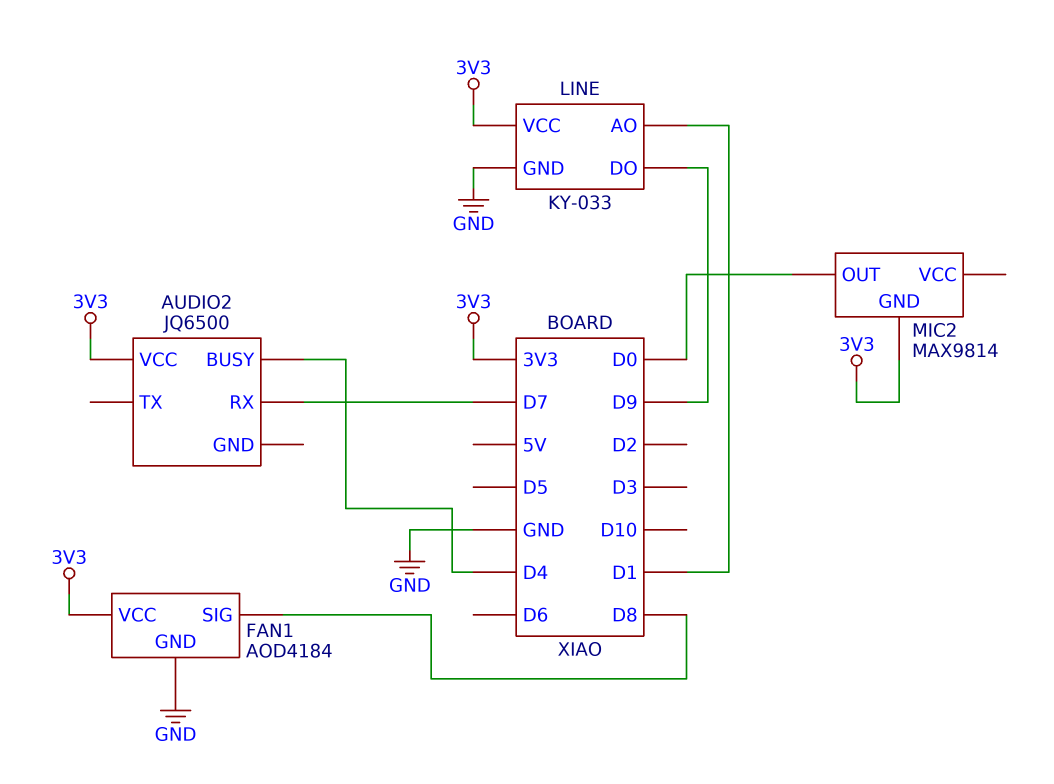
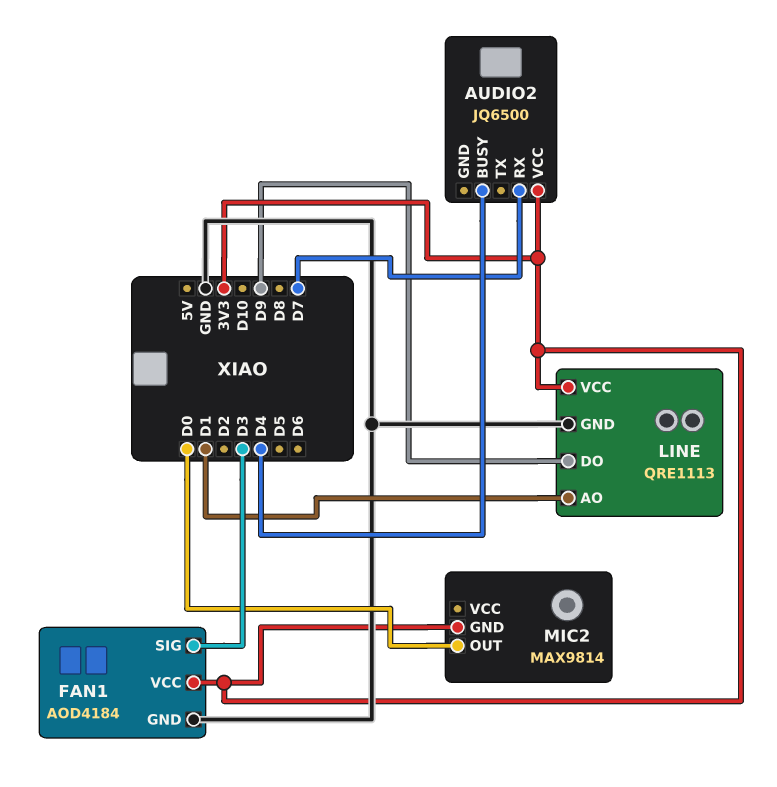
FAN1 pin SIG: D8 -> D3
LINE: KY-033 -> QRE1113

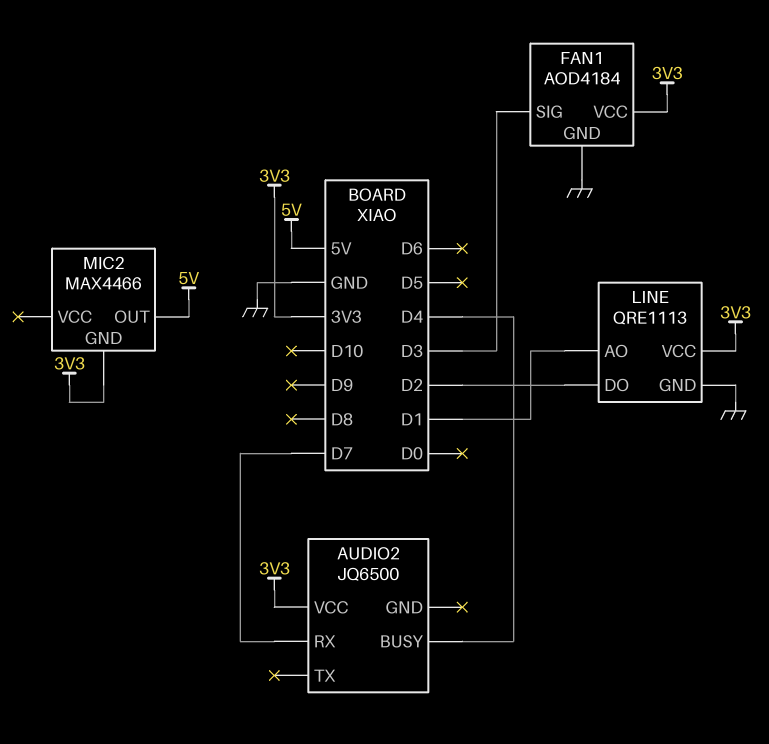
LINE pin DO: D9 -> D2
MIC2: MAX9814 -> MAX4466
MIC2 pin OUT: D0 -> 5V

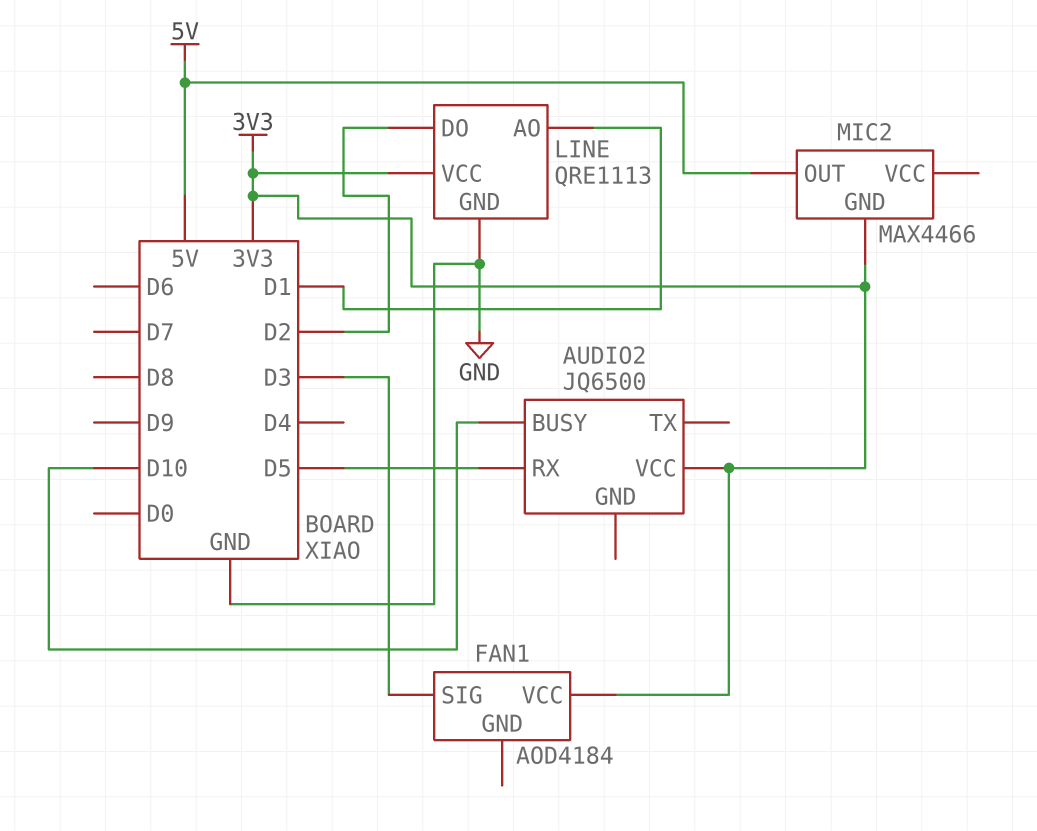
AUDIO2 pin BUSY: D4 -> D10
AUDIO2 pin RX: D7 -> D5
FAN1 pin GND: GND -> none

